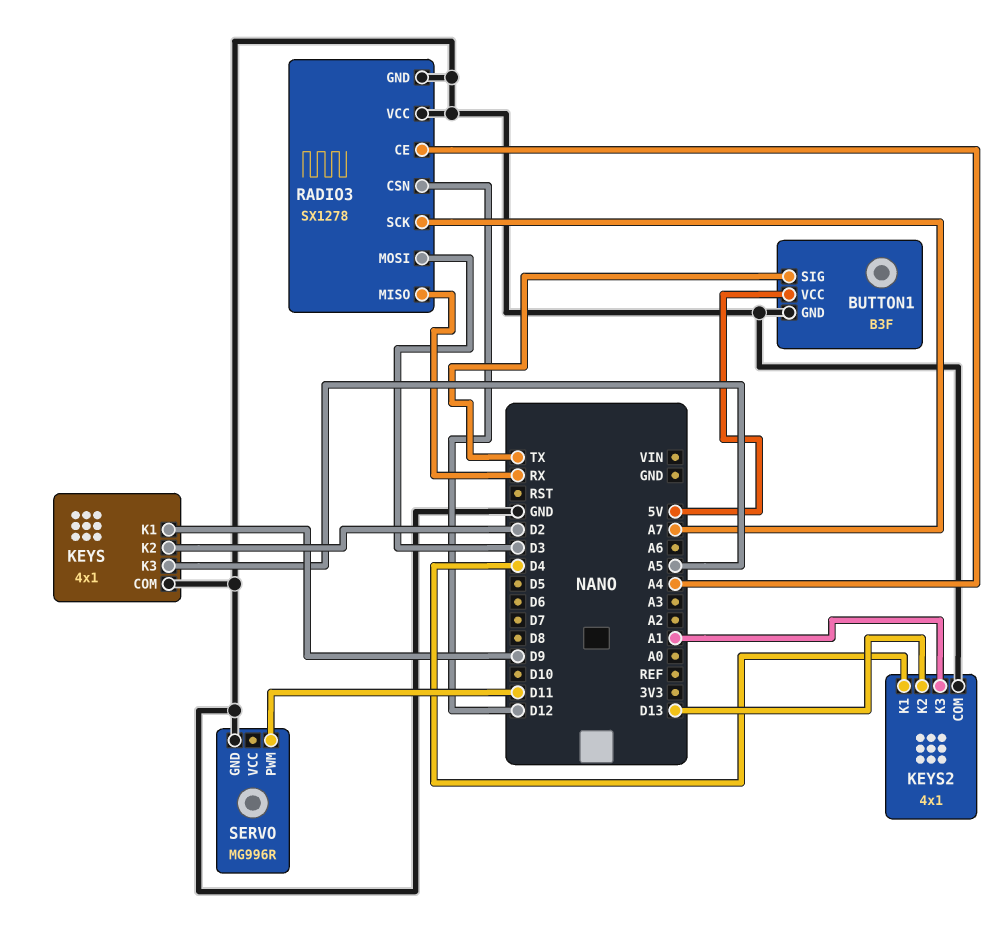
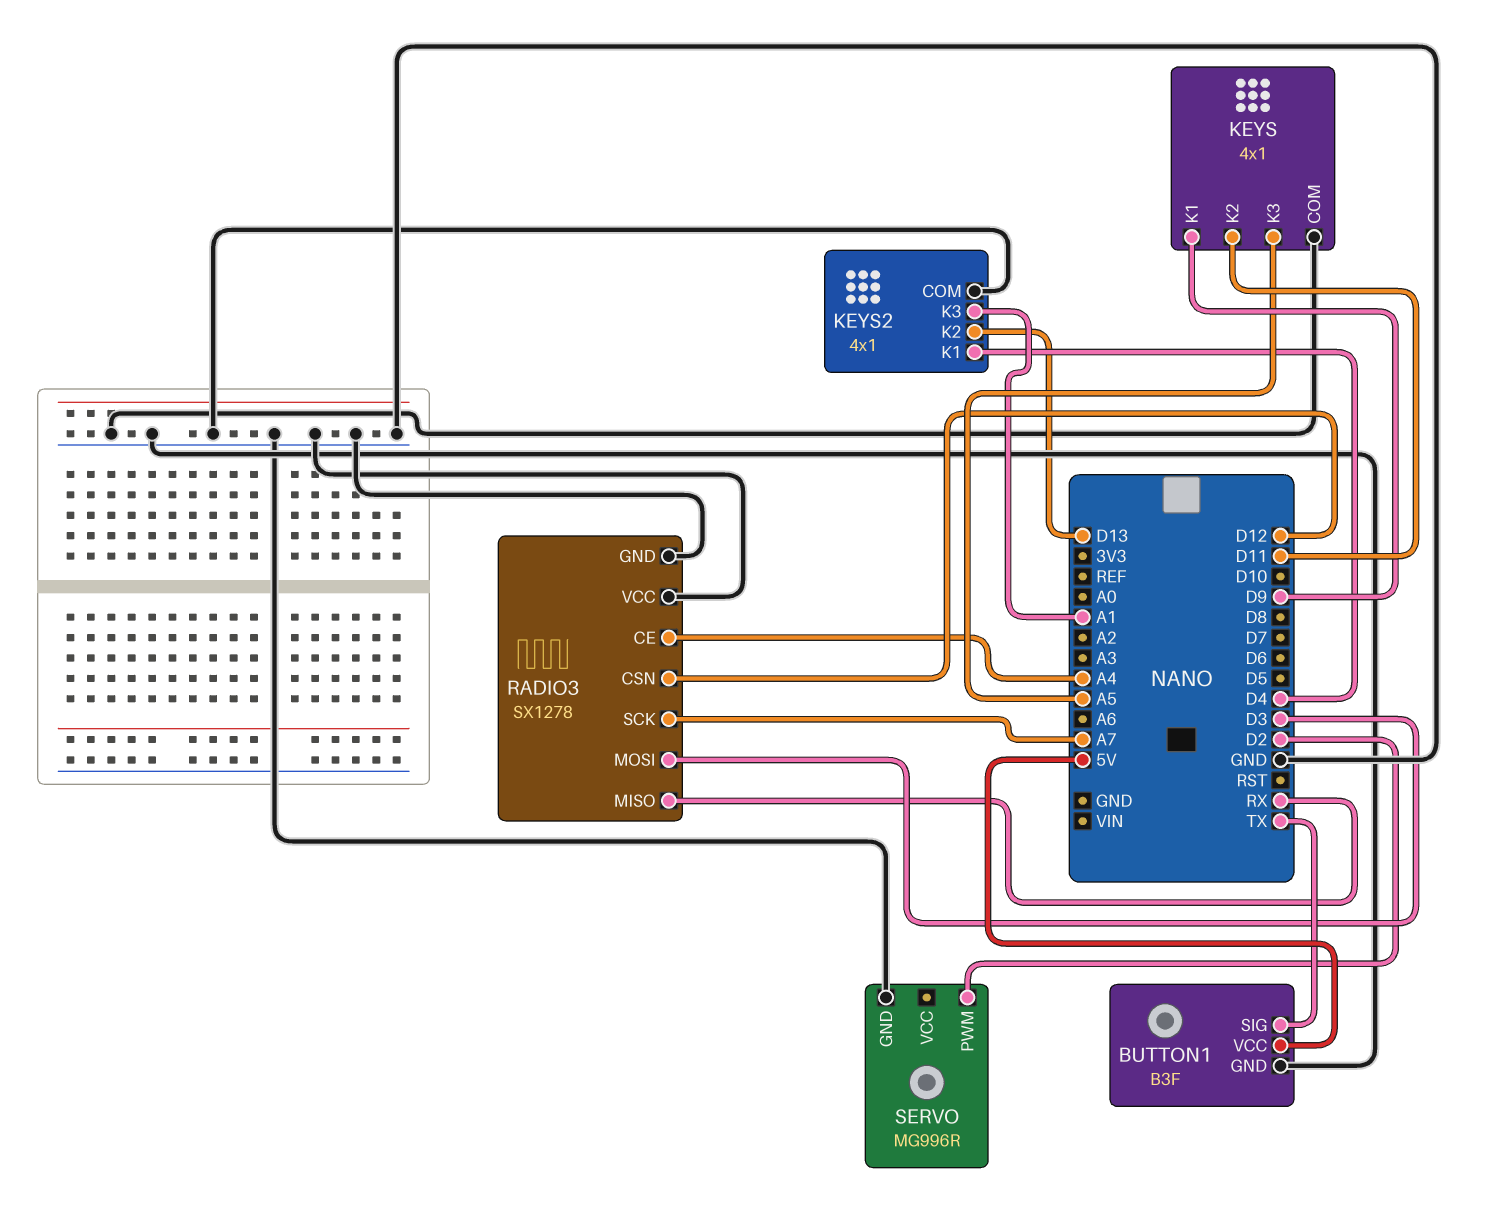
KEYS pin K2: D2 -> D11
SERVO pin PWM: D11 -> D2

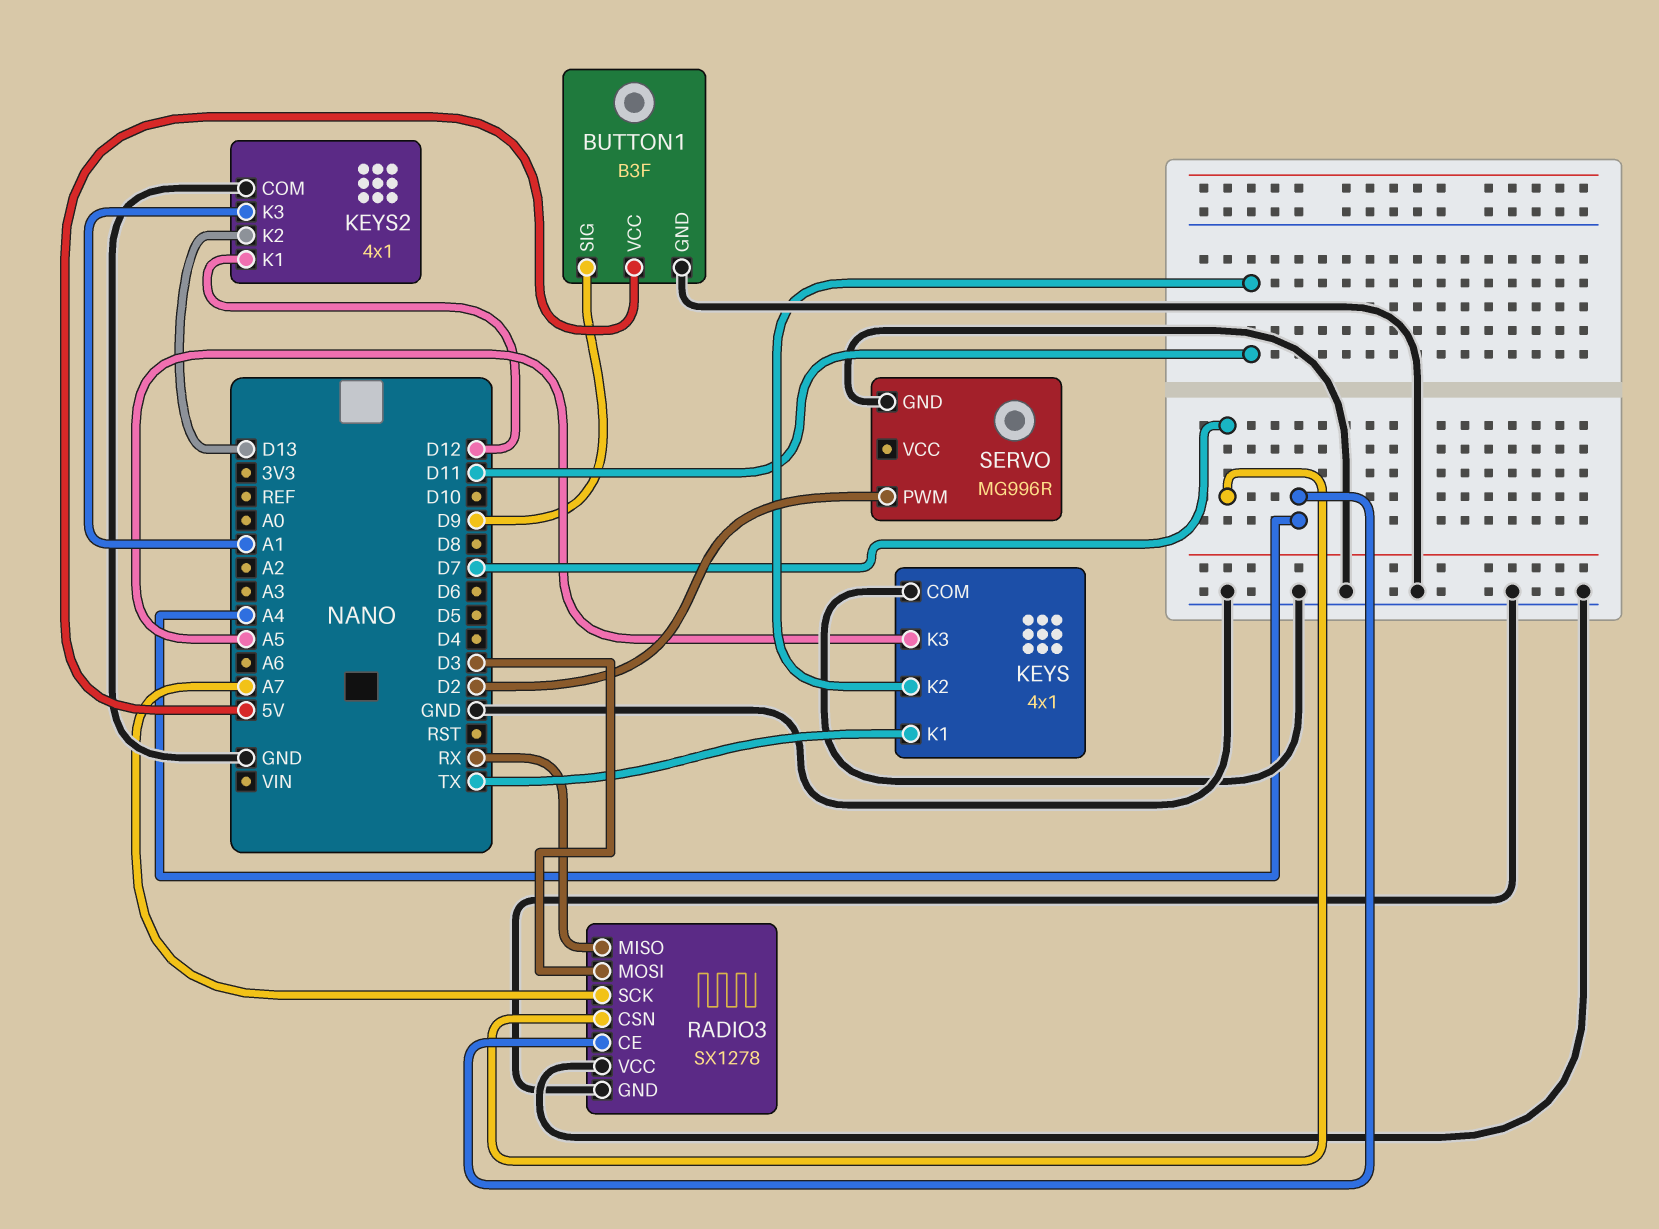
BUTTON1 pin SIG: TX -> D9
KEYS pin K1: D9 -> TX
KEYS2 pin K1: D4 -> D12
RADIO3 pin CSN: D12 -> D7

